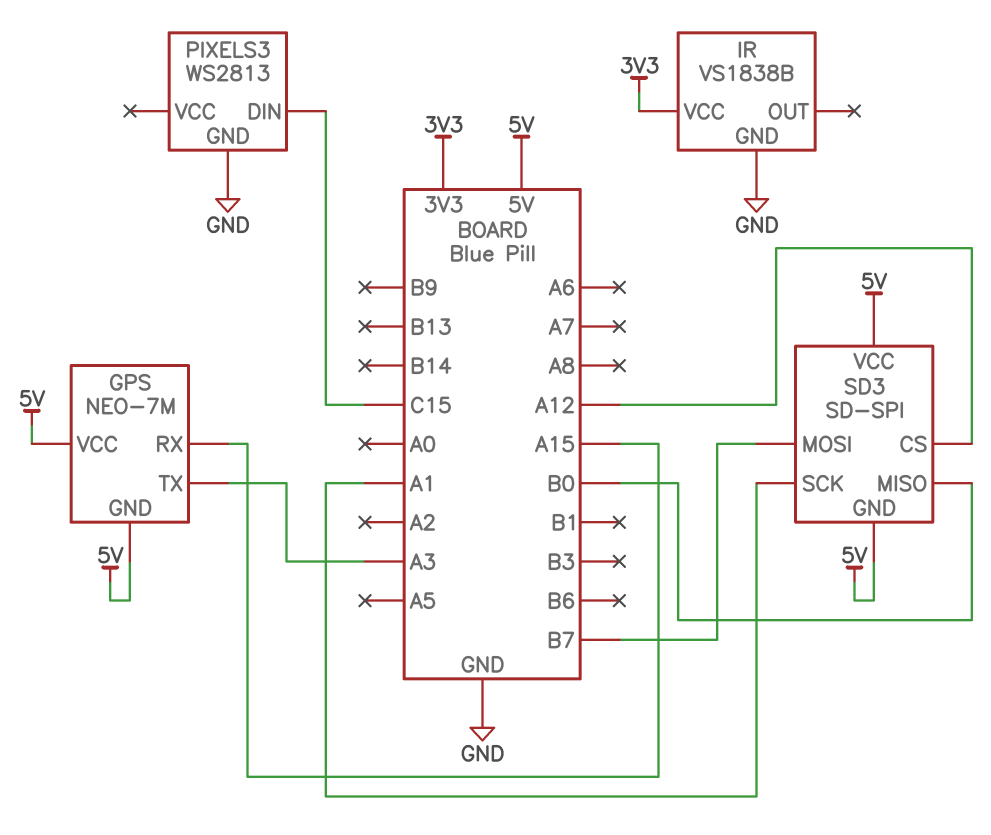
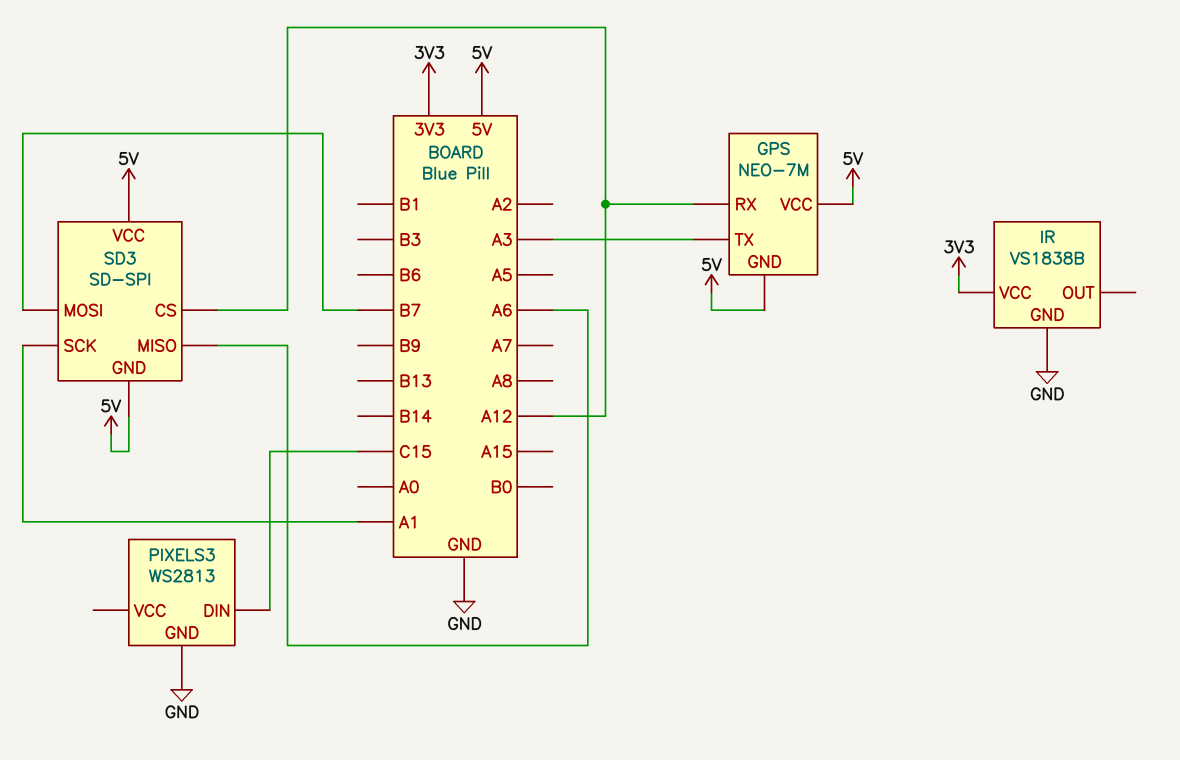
GPS pin RX: A15 -> A12
SD3 pin MISO: B0 -> A6

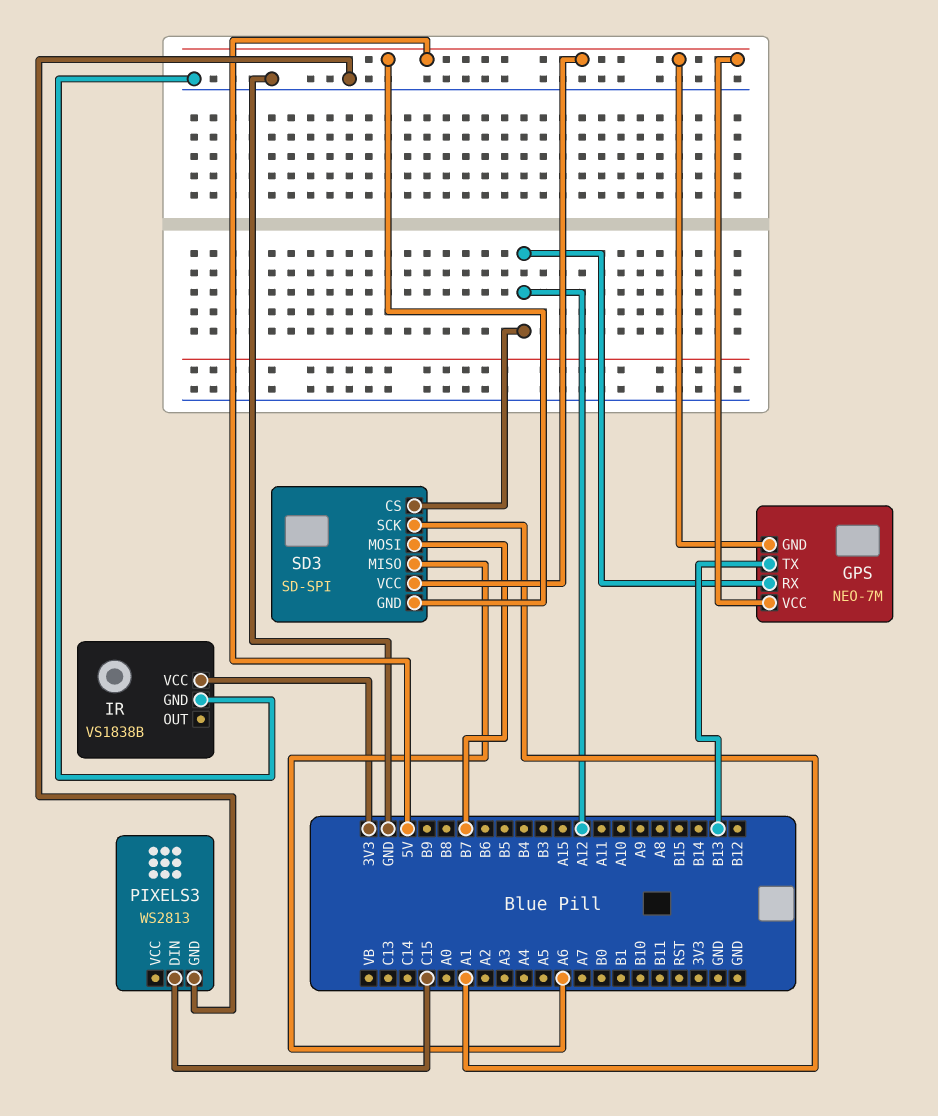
GPS pin TX: A3 -> B13

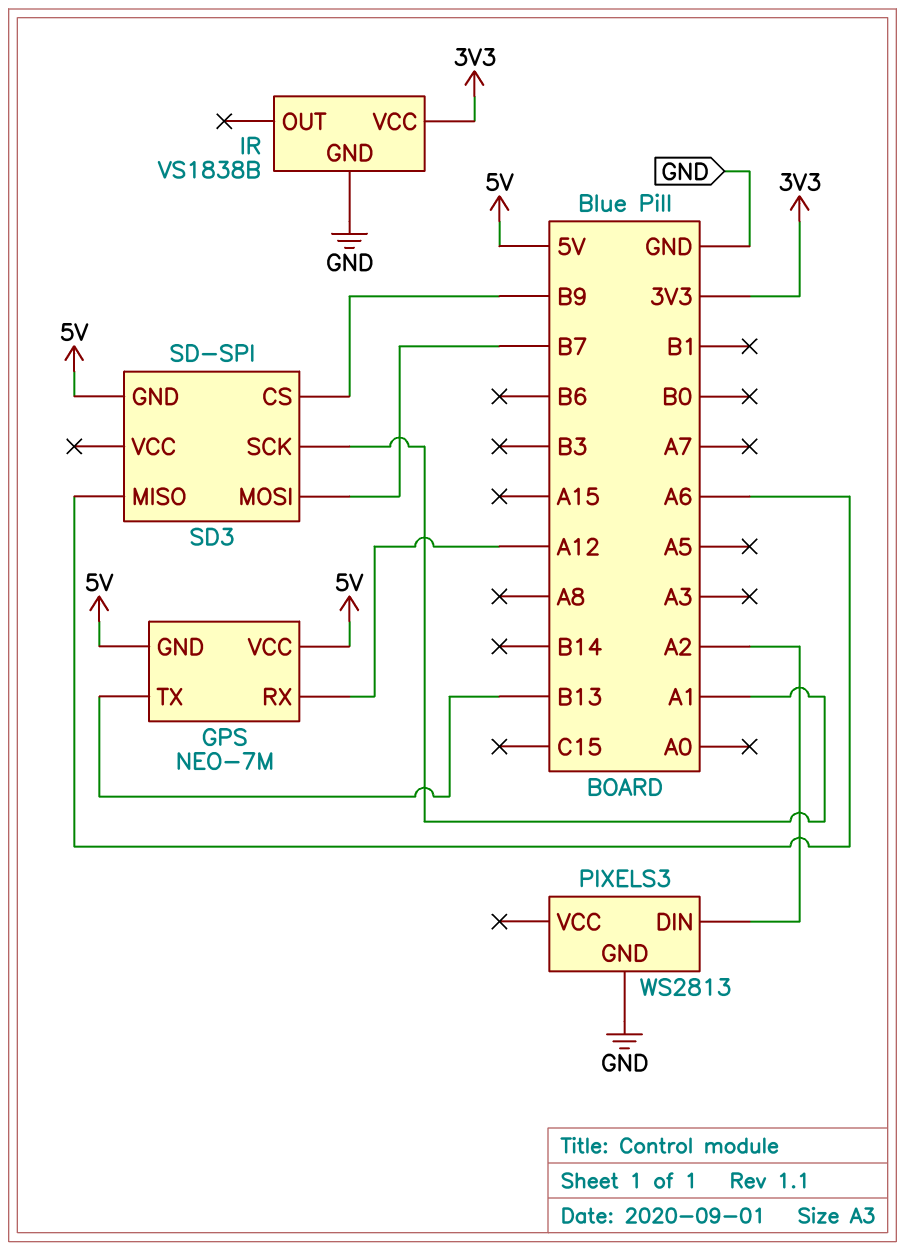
PIXELS3 pin DIN: C15 -> A2
SD3 pin CS: A12 -> B9
SD3 pin VCC: 5V -> none

